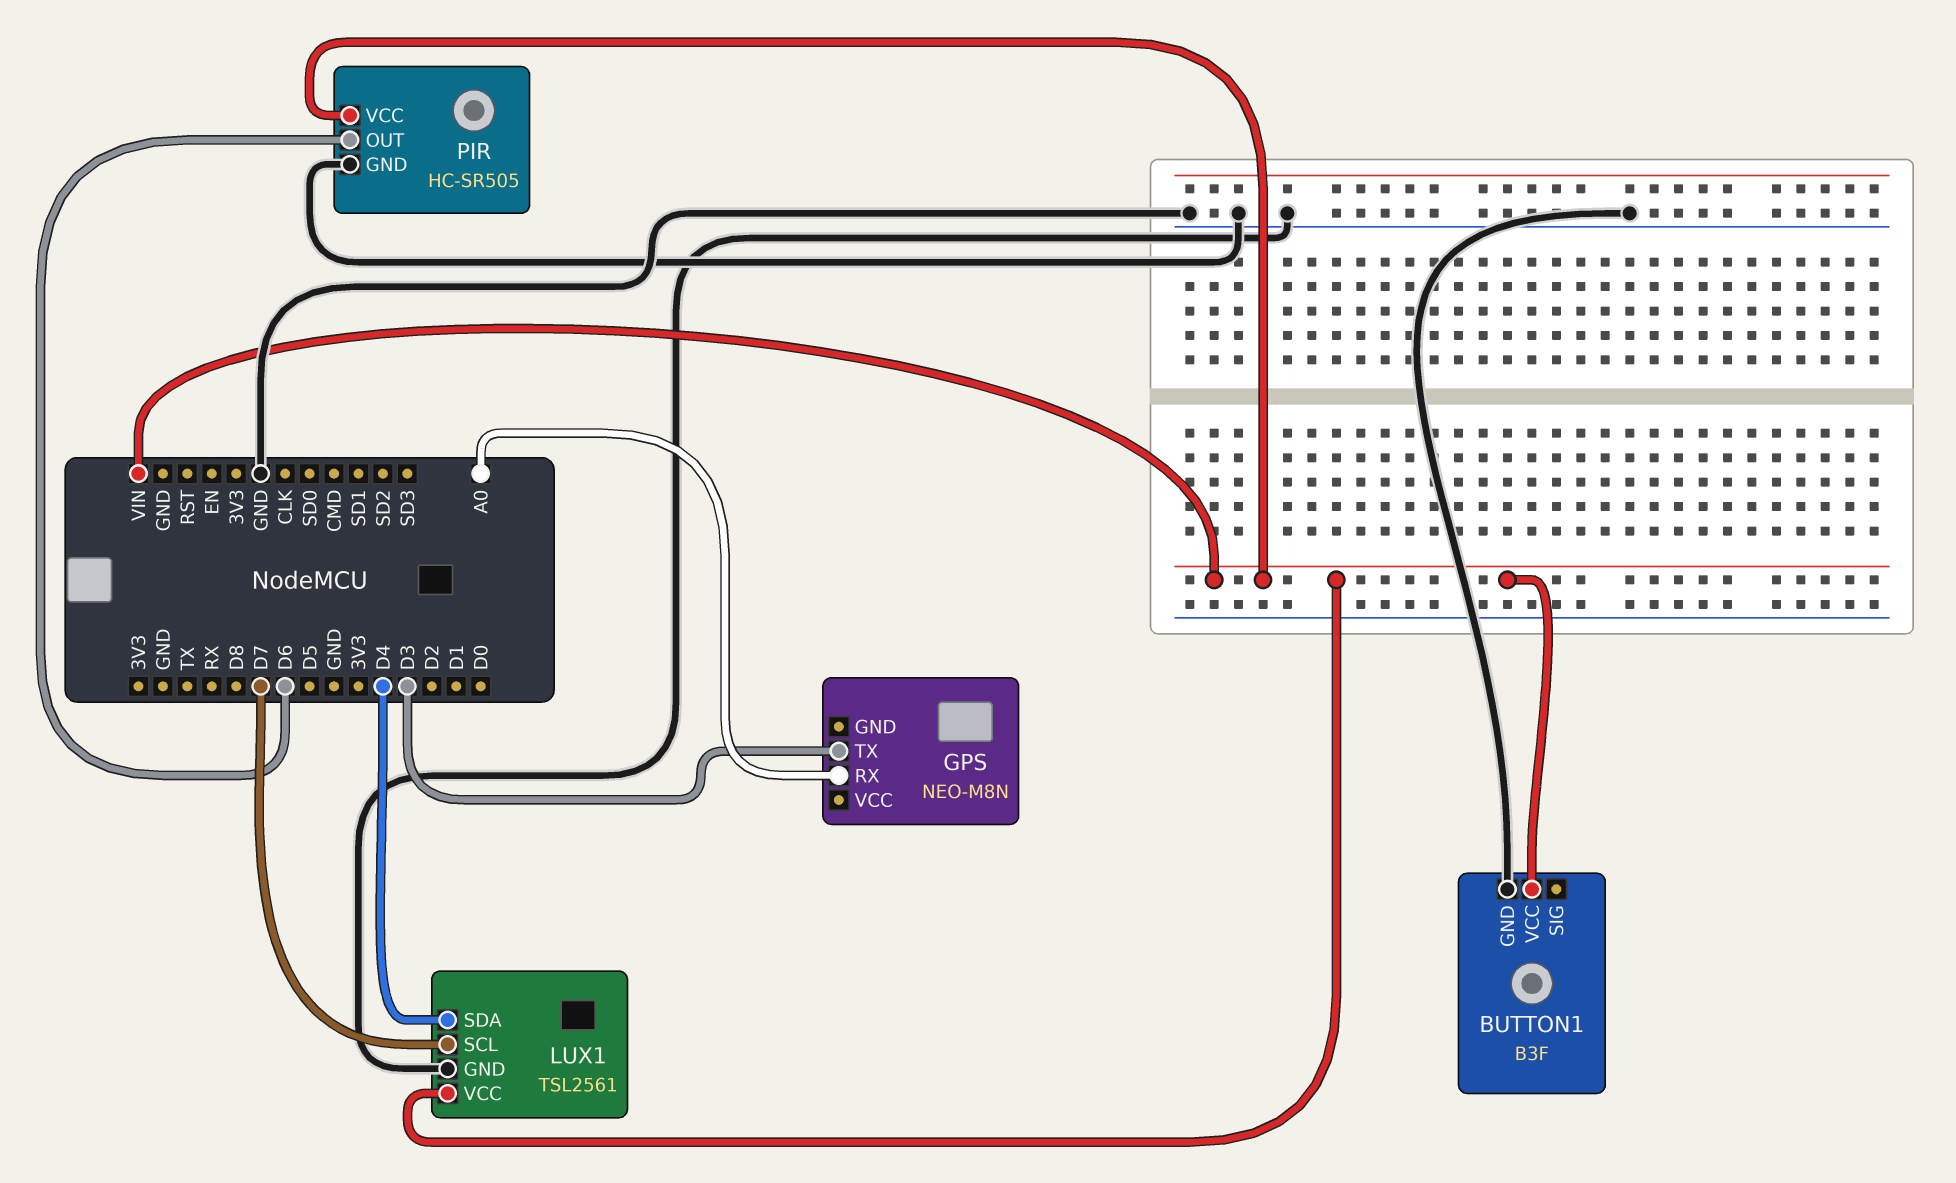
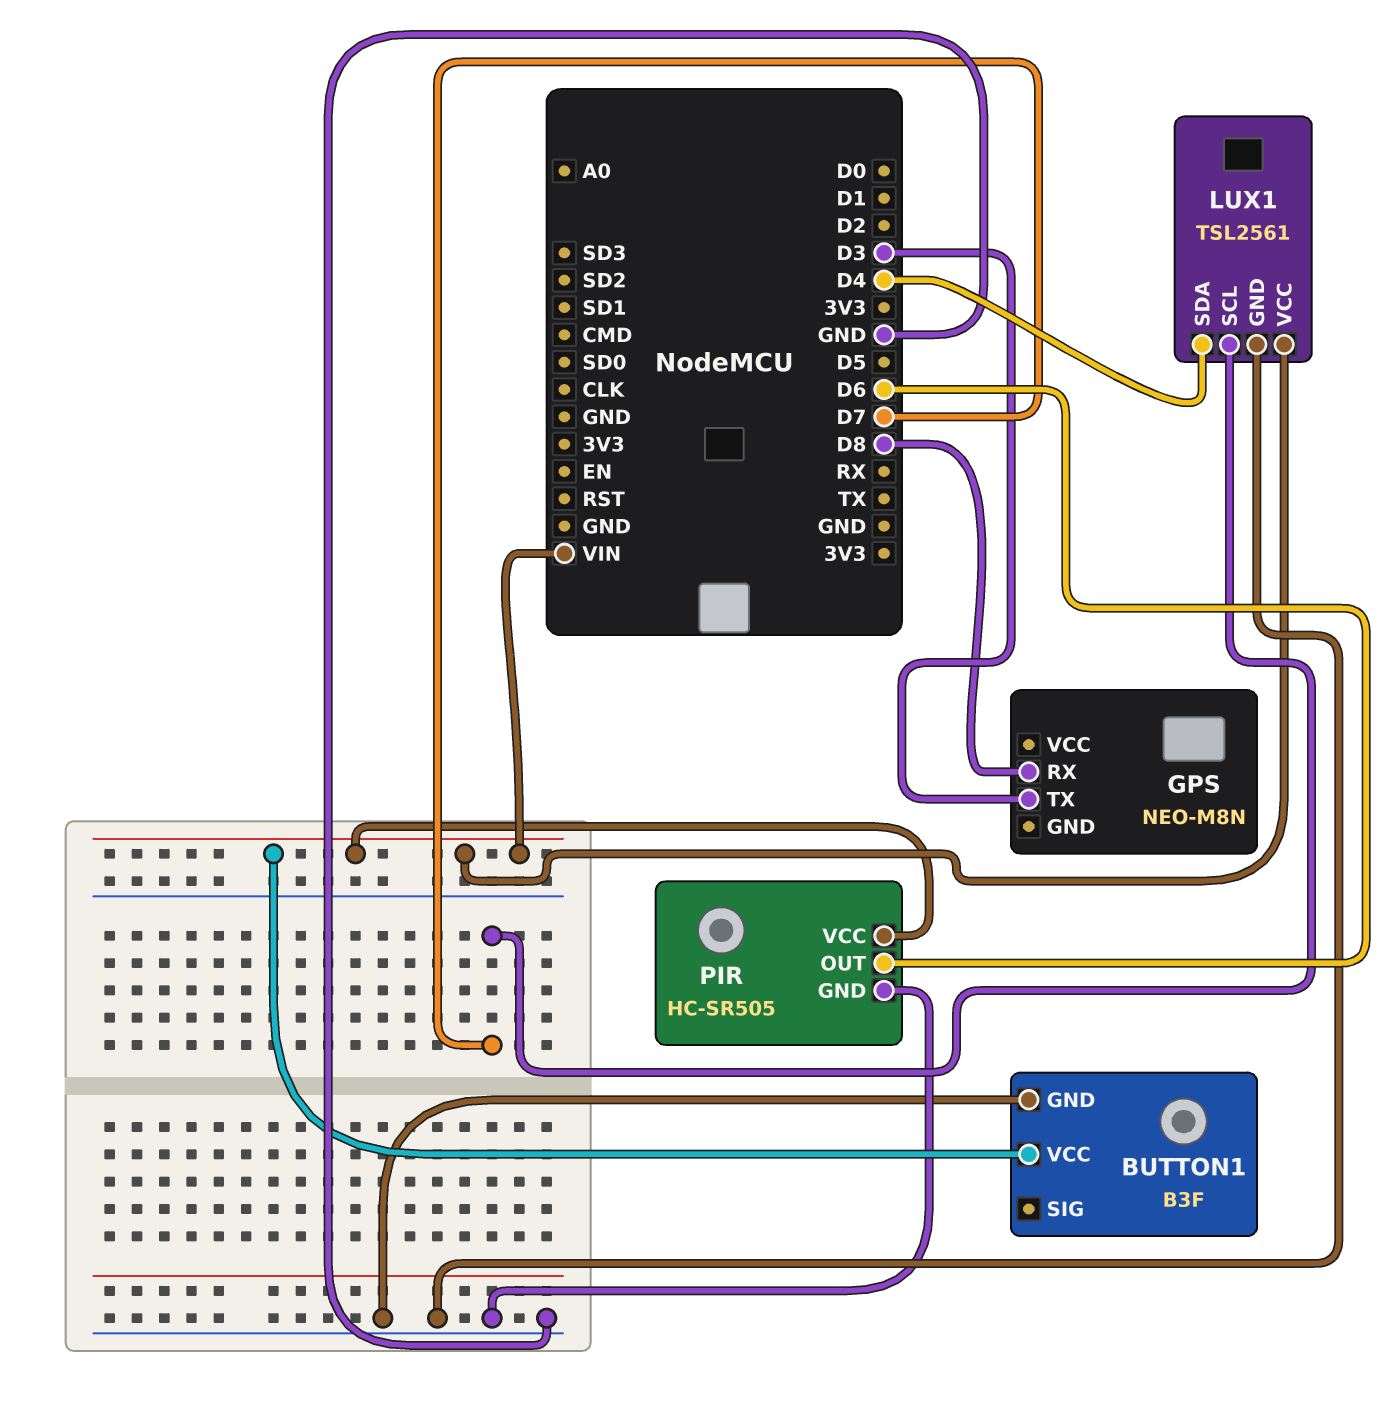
GPS pin RX: A0 -> D8

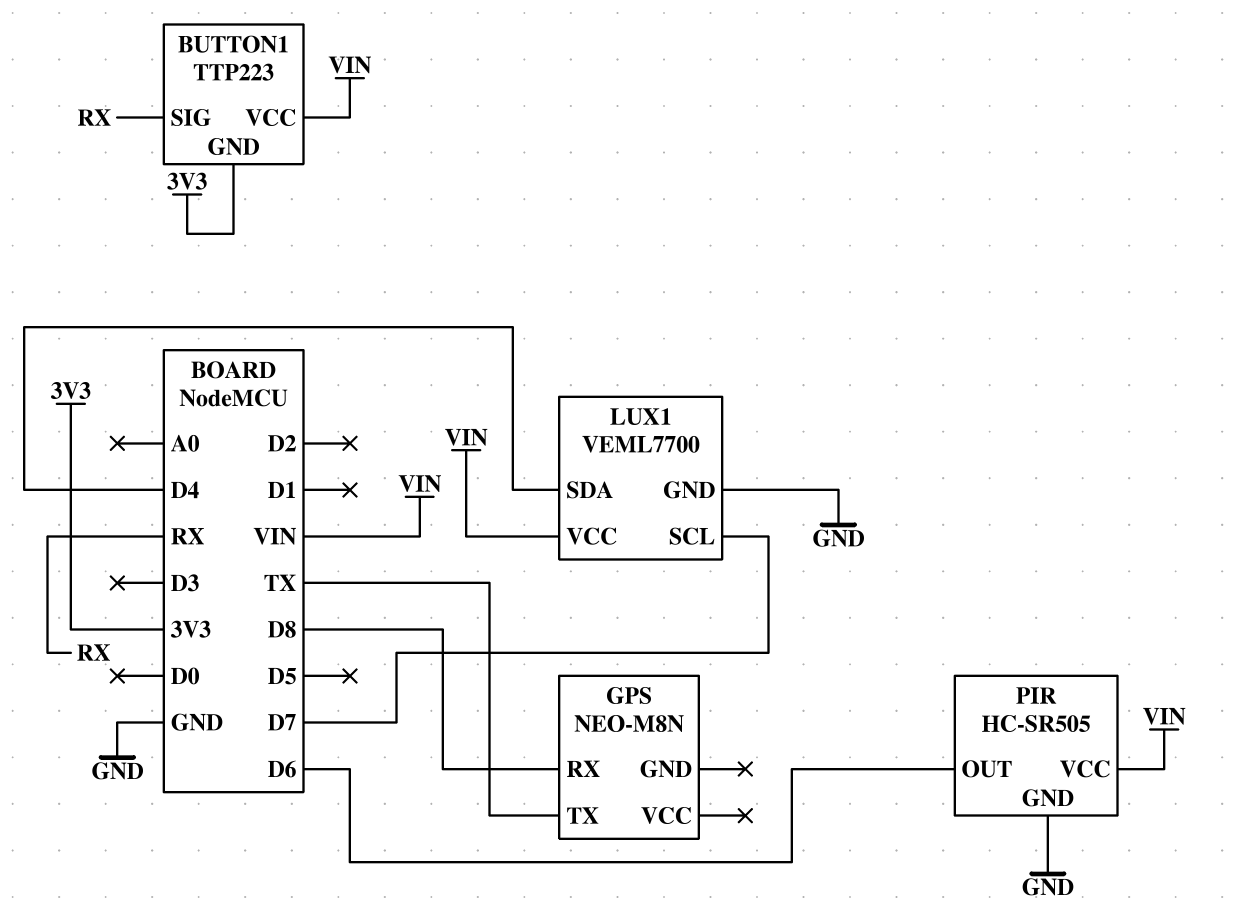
BUTTON1: B3F -> TTP223
BUTTON1 pin GND: GND -> 3V3
BUTTON1 pin SIG: none -> RX
GPS pin TX: D3 -> TX
LUX1: TSL2561 -> VEML7700

